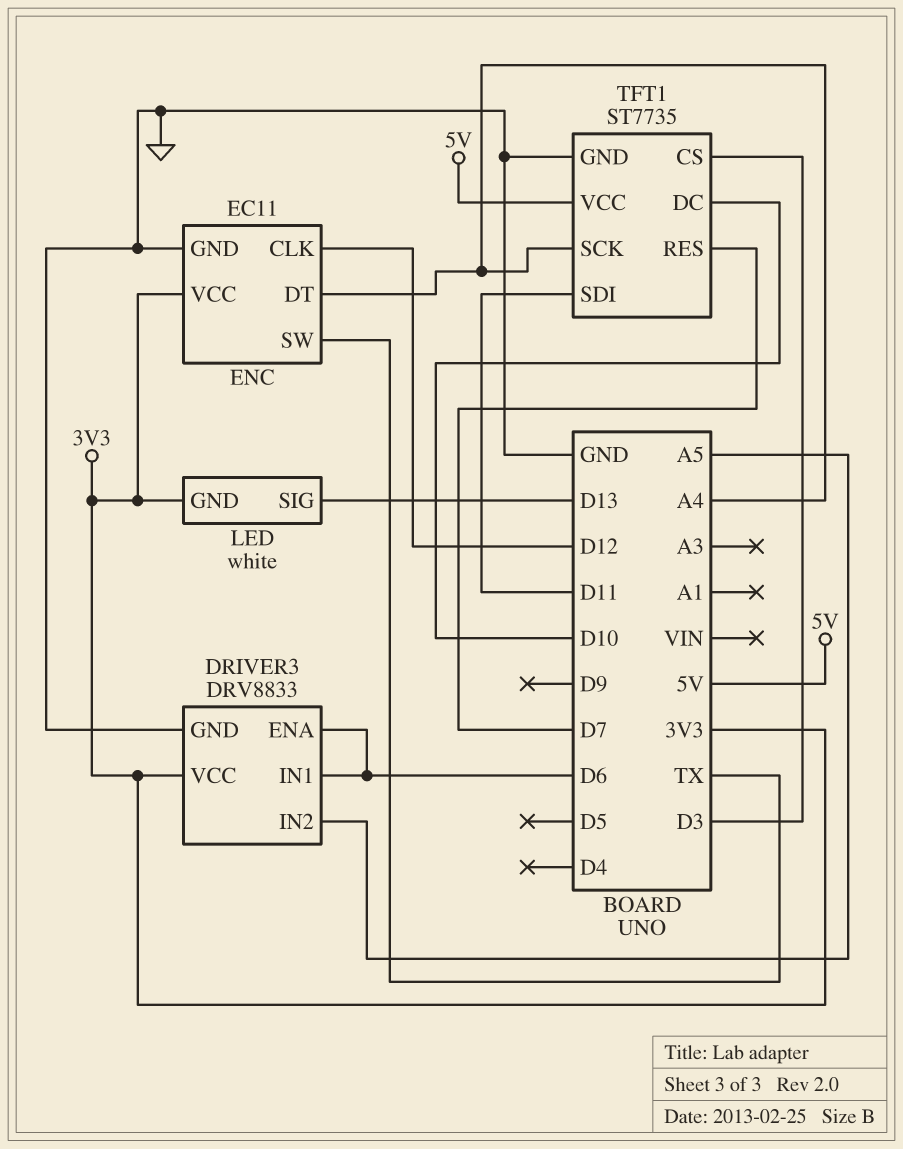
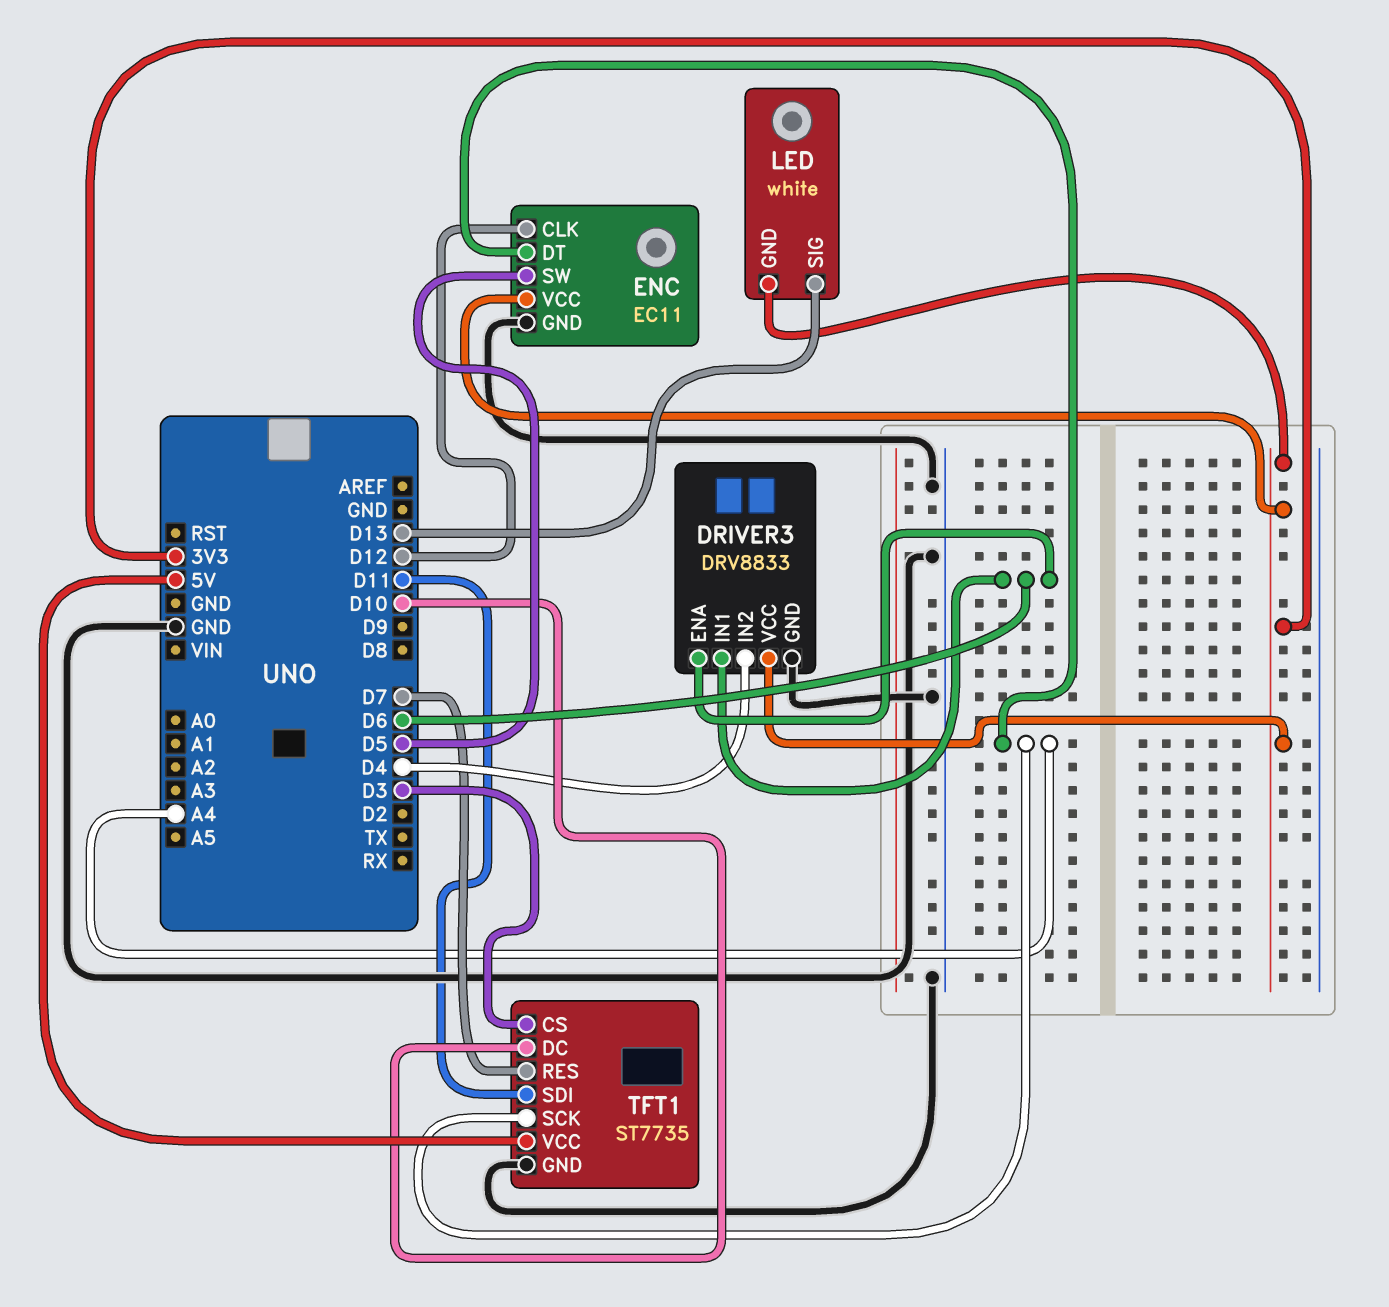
DRIVER3 pin IN2: A5 -> D4
ENC pin SW: TX -> D5

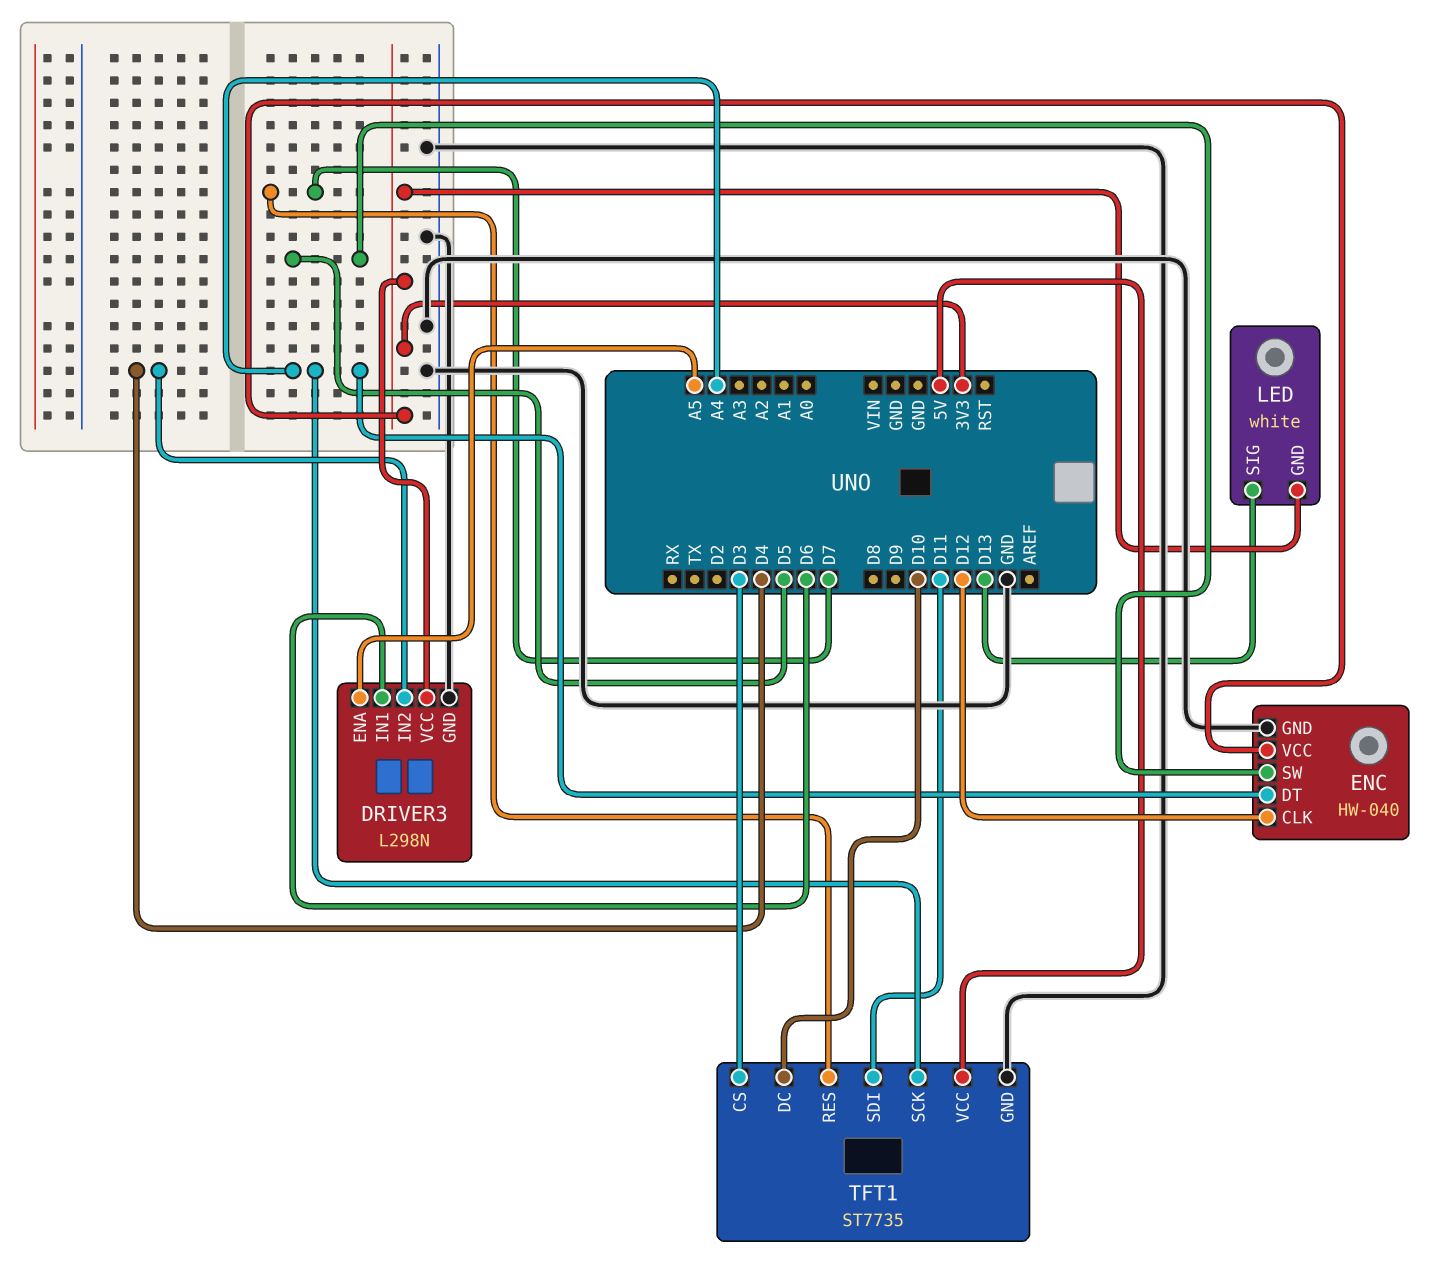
DRIVER3: DRV8833 -> L298N
DRIVER3 pin ENA: D6 -> A5
ENC: EC11 -> HW-040

